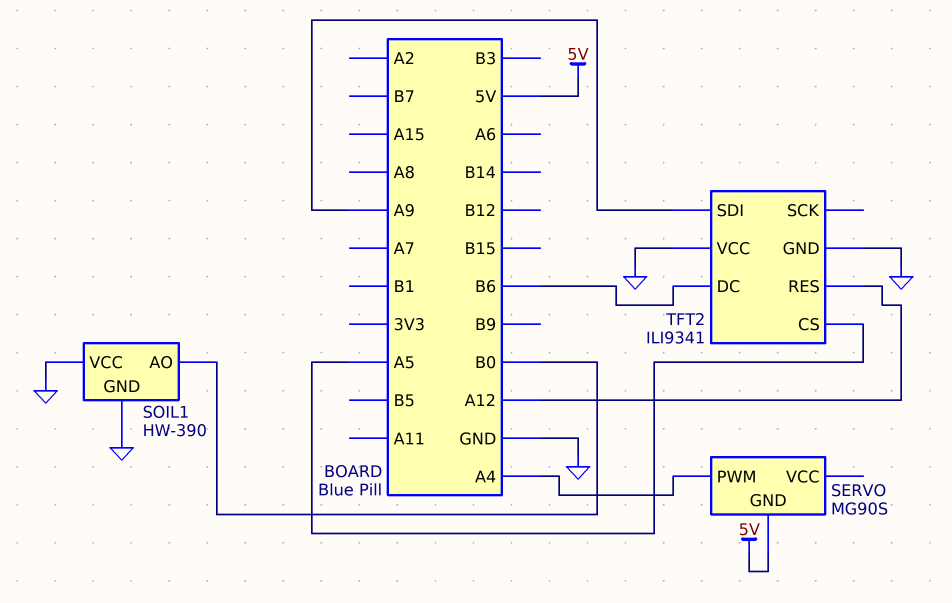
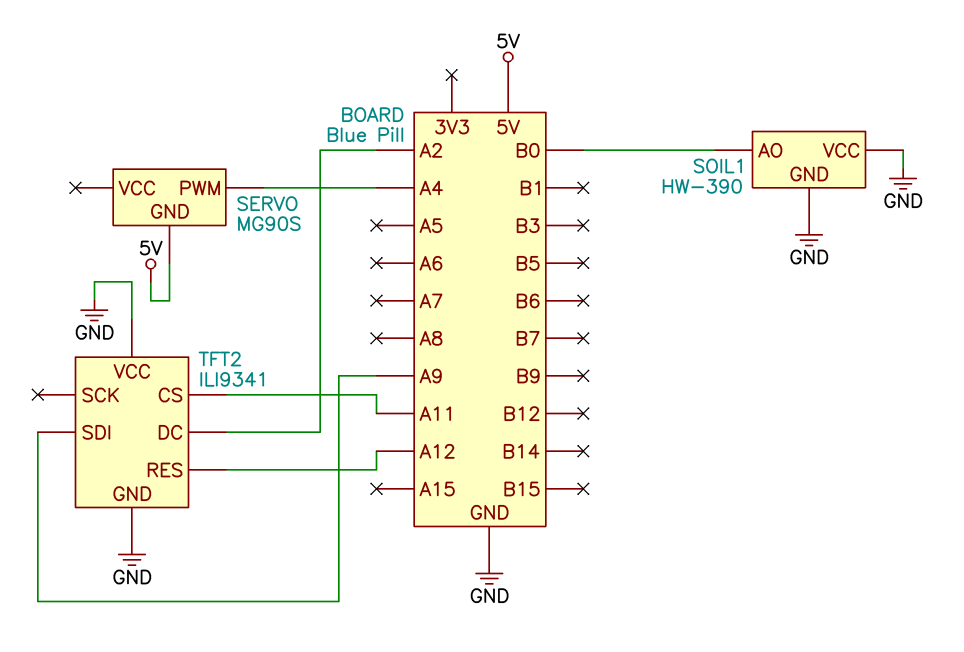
TFT2 pin CS: A5 -> A11
TFT2 pin DC: B6 -> A2

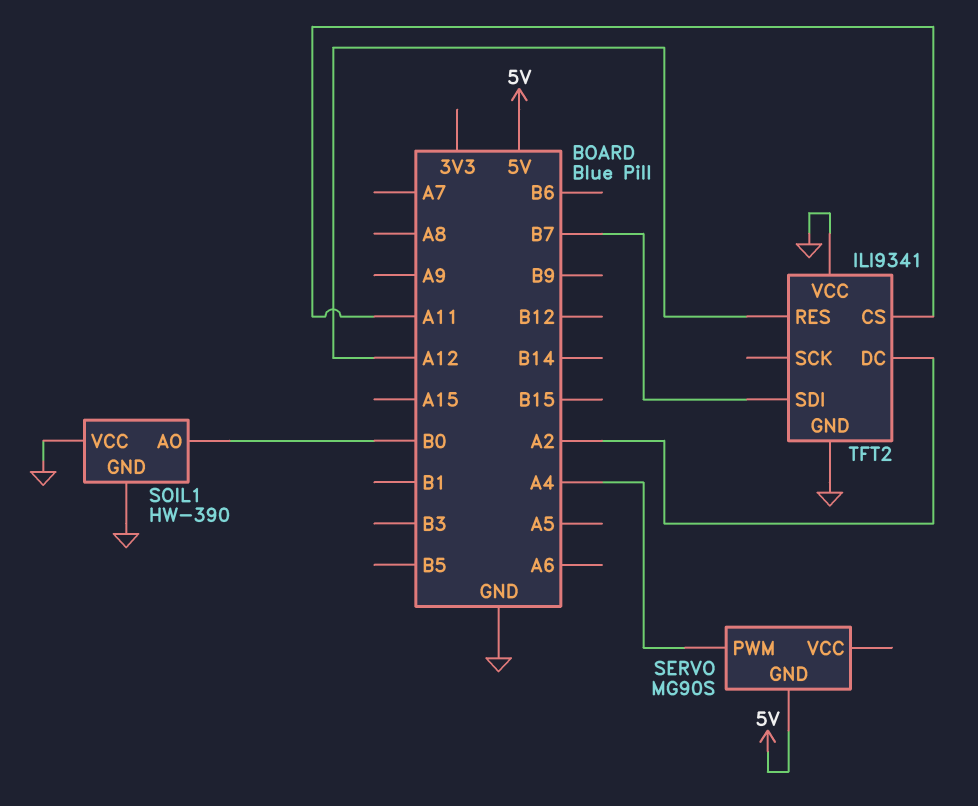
TFT2 pin SDI: A9 -> B7

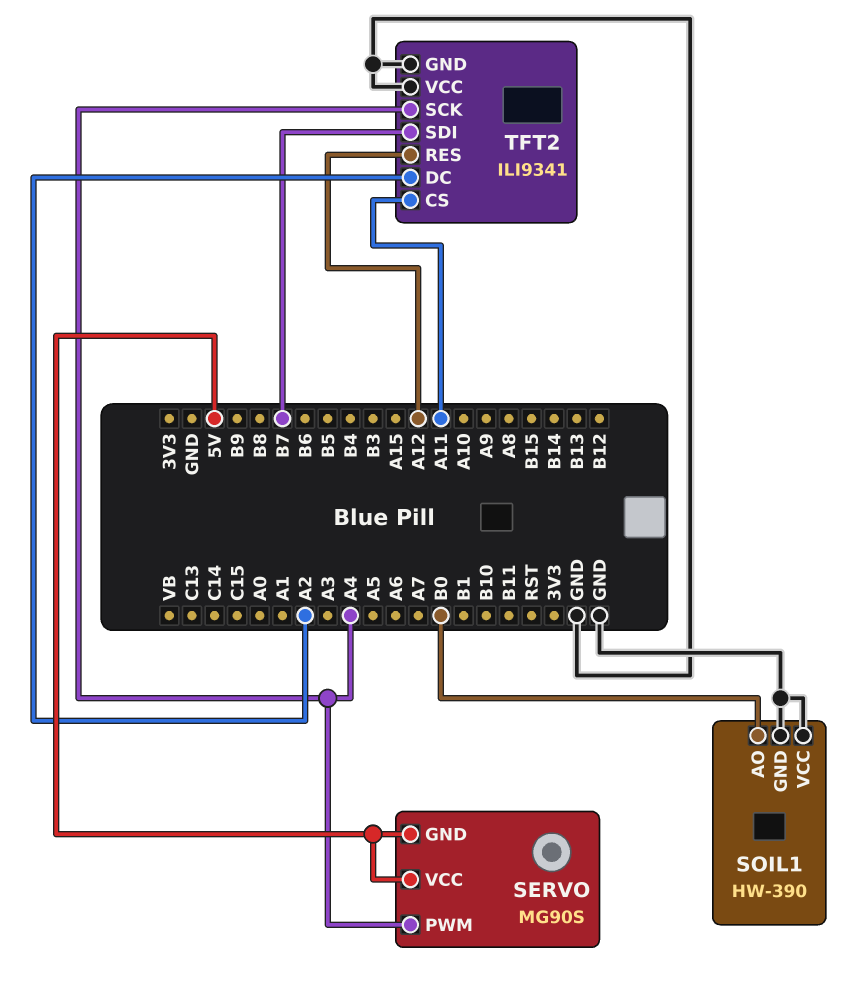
SERVO pin VCC: none -> 5V
TFT2 pin SCK: none -> A4

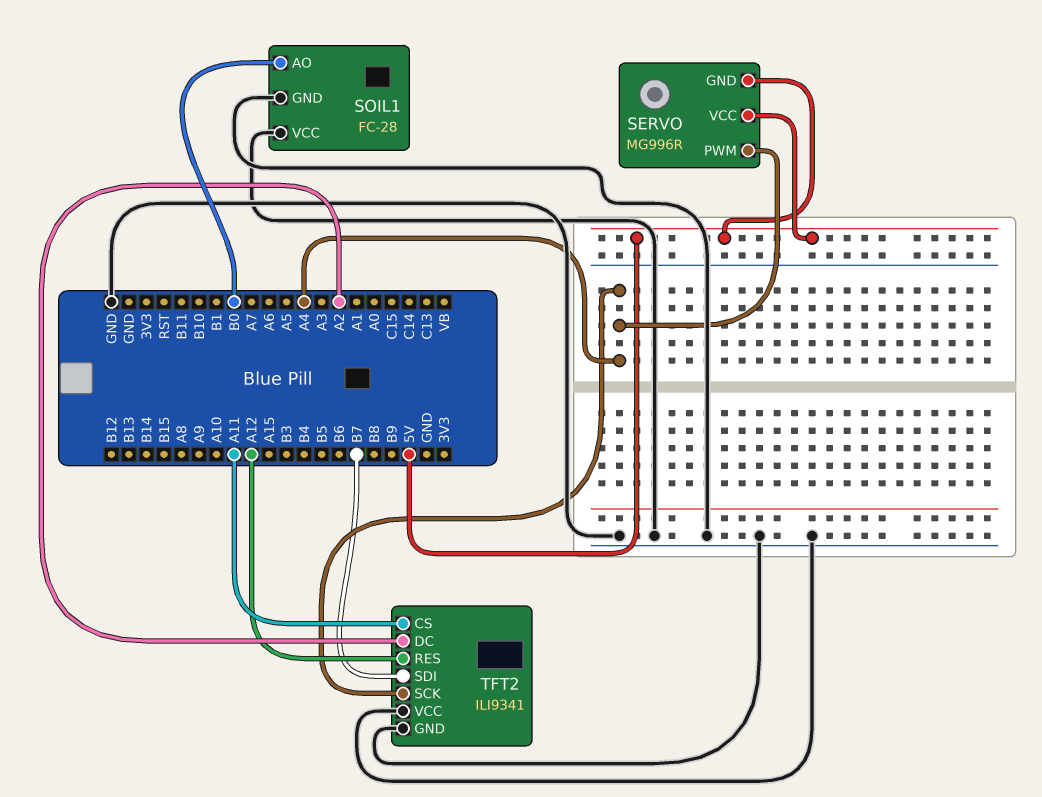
SERVO: MG90S -> MG996R
SOIL1: HW-390 -> FC-28

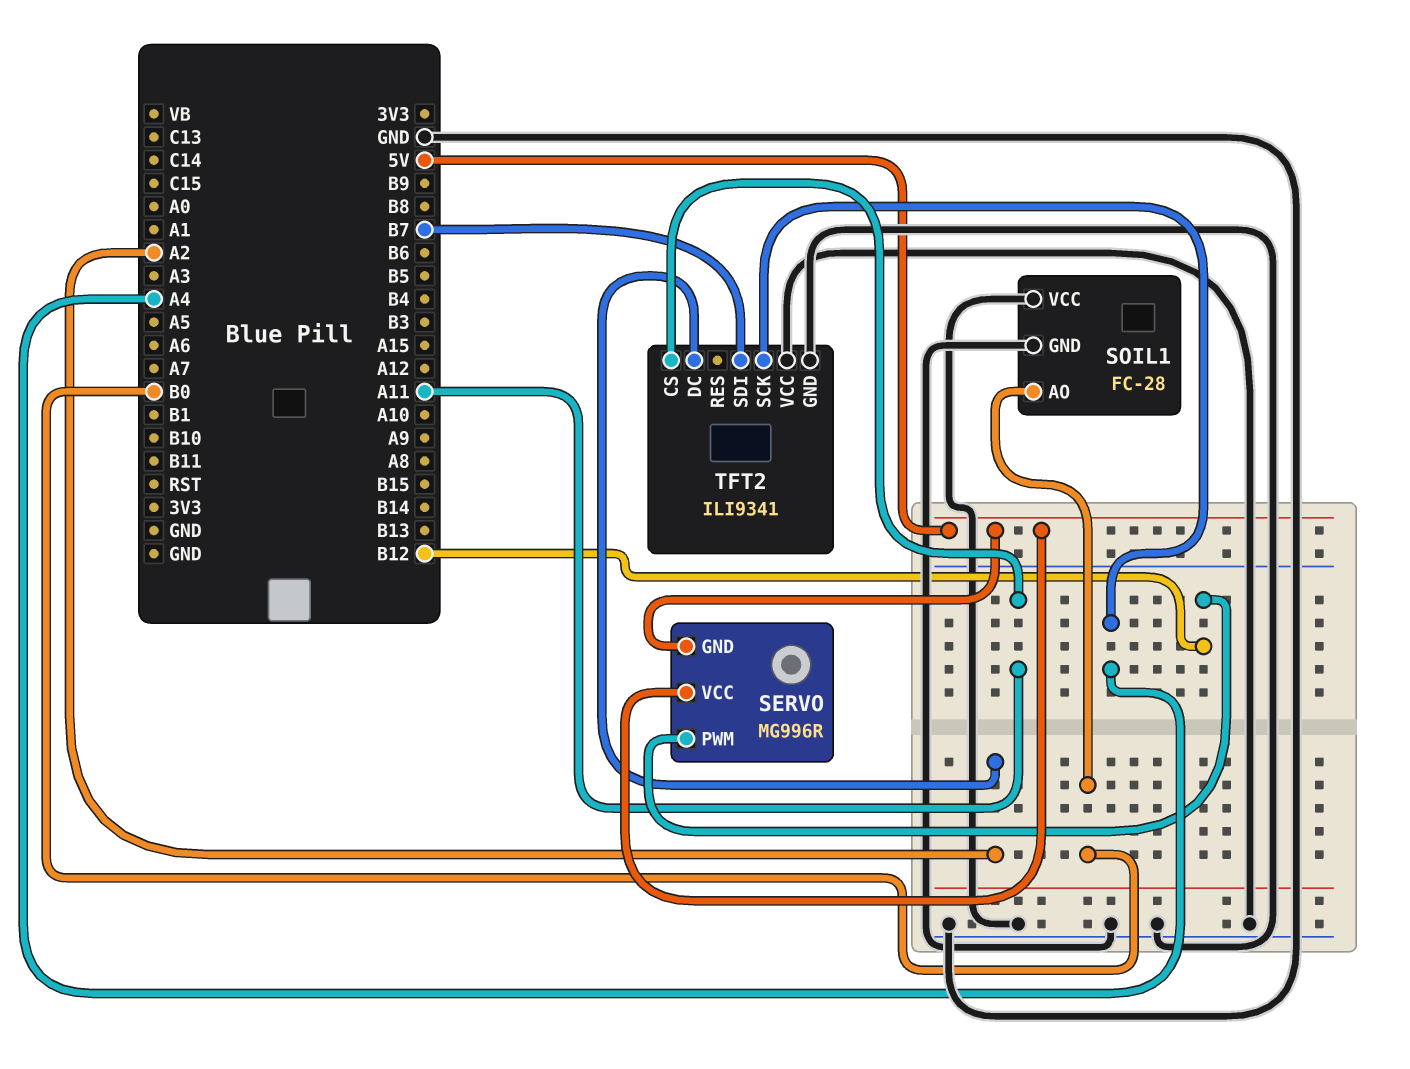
SERVO pin PWM: A4 -> B12
TFT2 pin RES: A12 -> none

